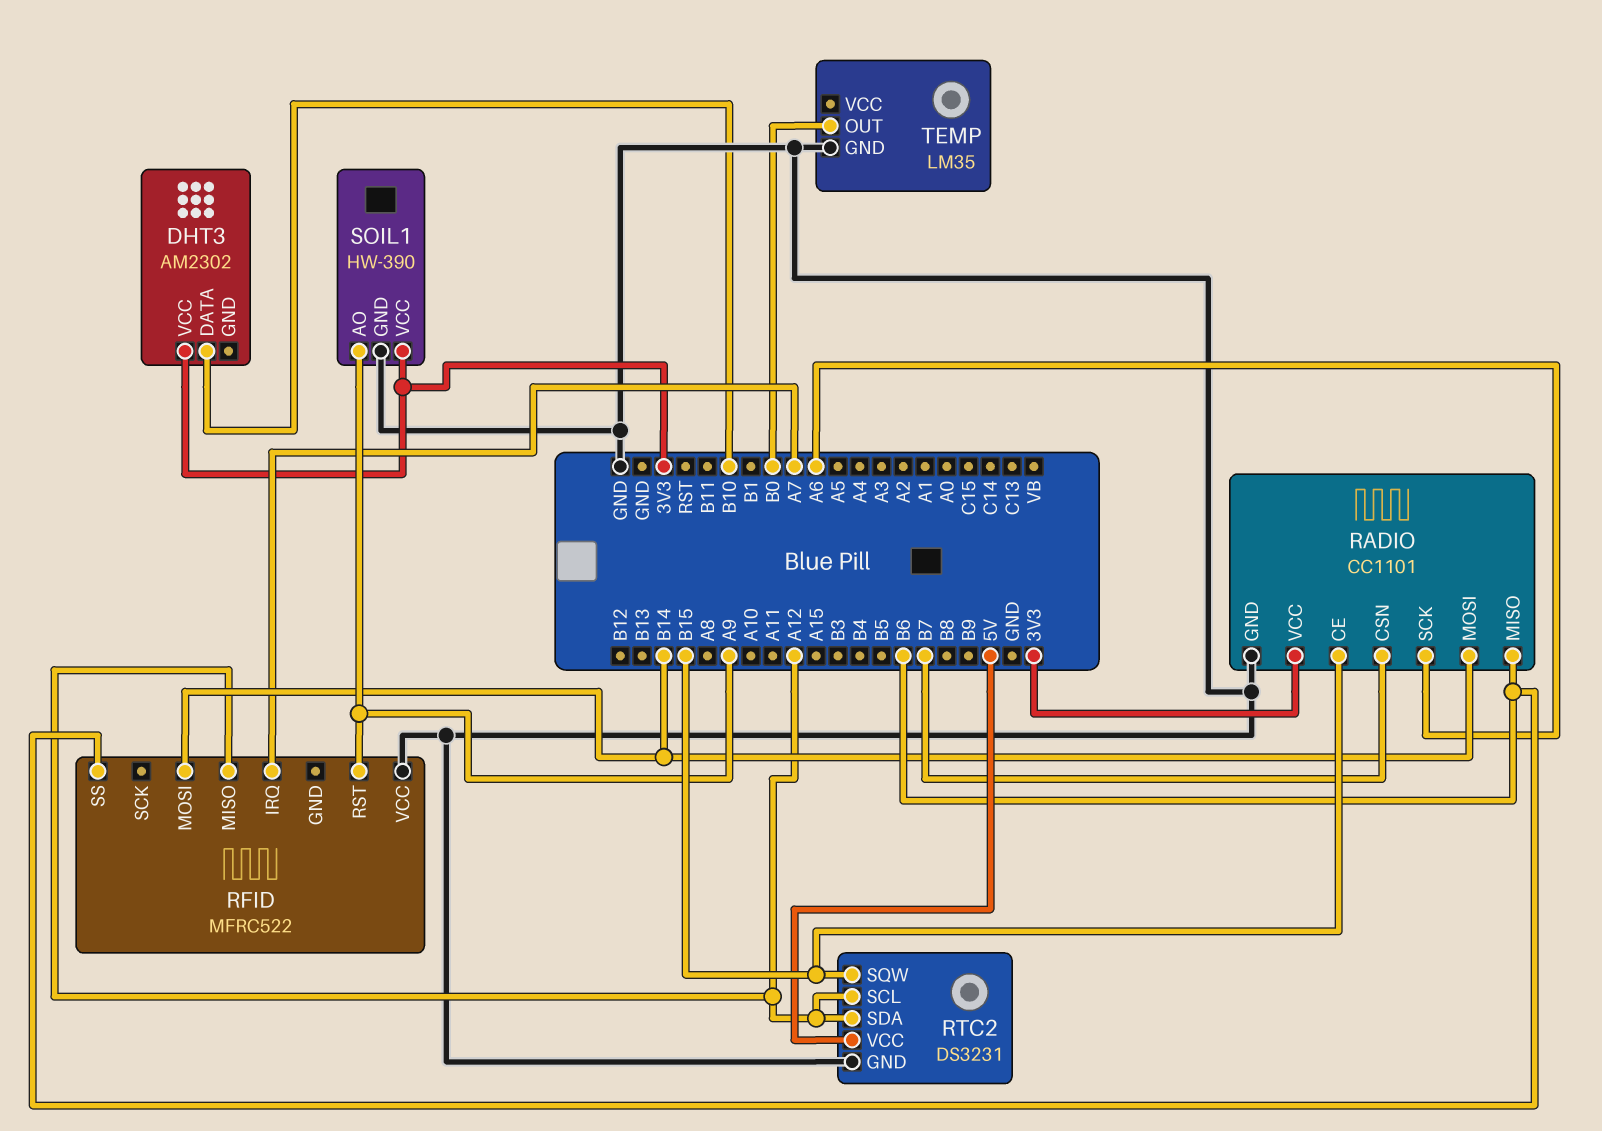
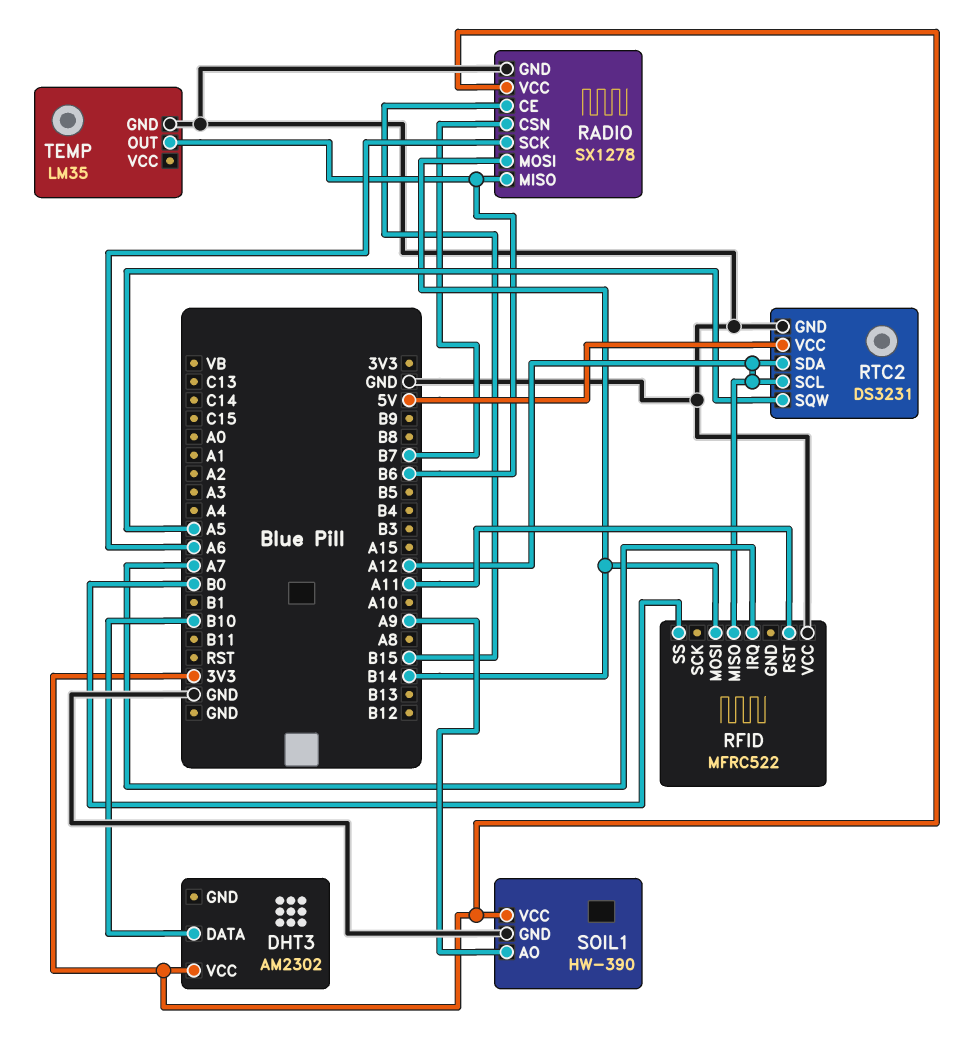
RADIO: CC1101 -> SX1278
RFID pin RST: A9 -> A11
RFID pin SS: B6 -> B0
RTC2 pin SQW: B15 -> A5
TEMP pin OUT: B0 -> B6

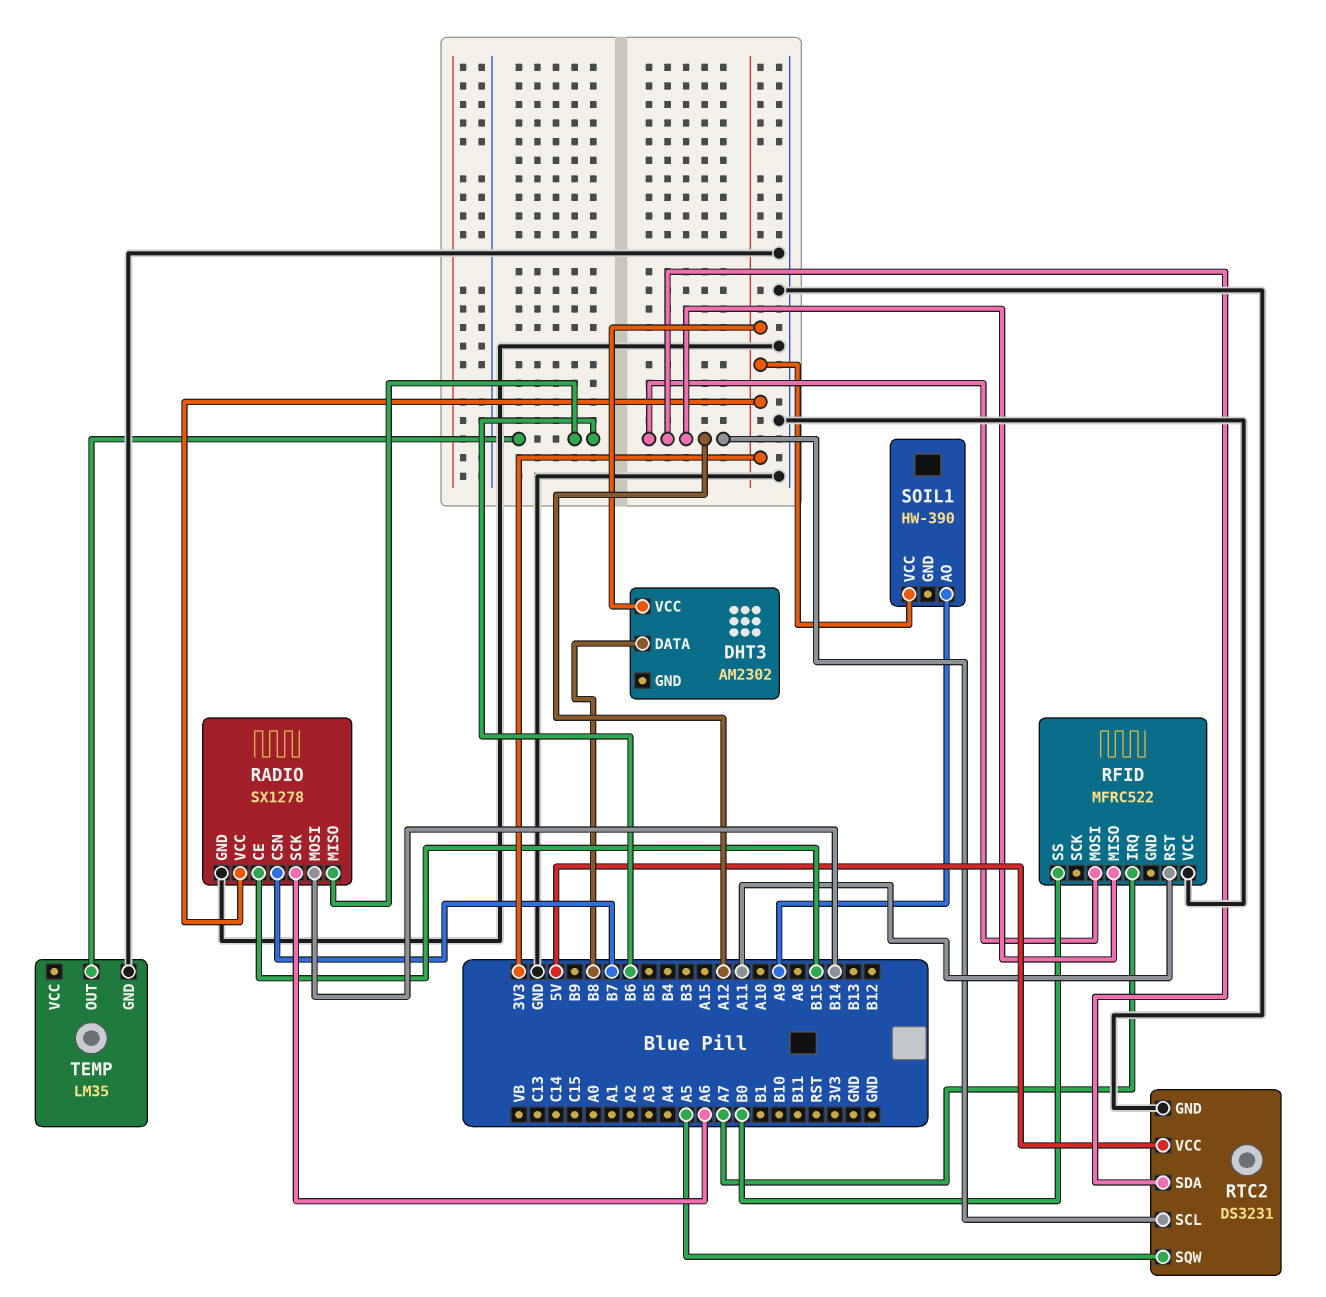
DHT3 pin DATA: B10 -> B8
RFID pin MOSI: B14 -> A12
SOIL1 pin GND: GND -> none

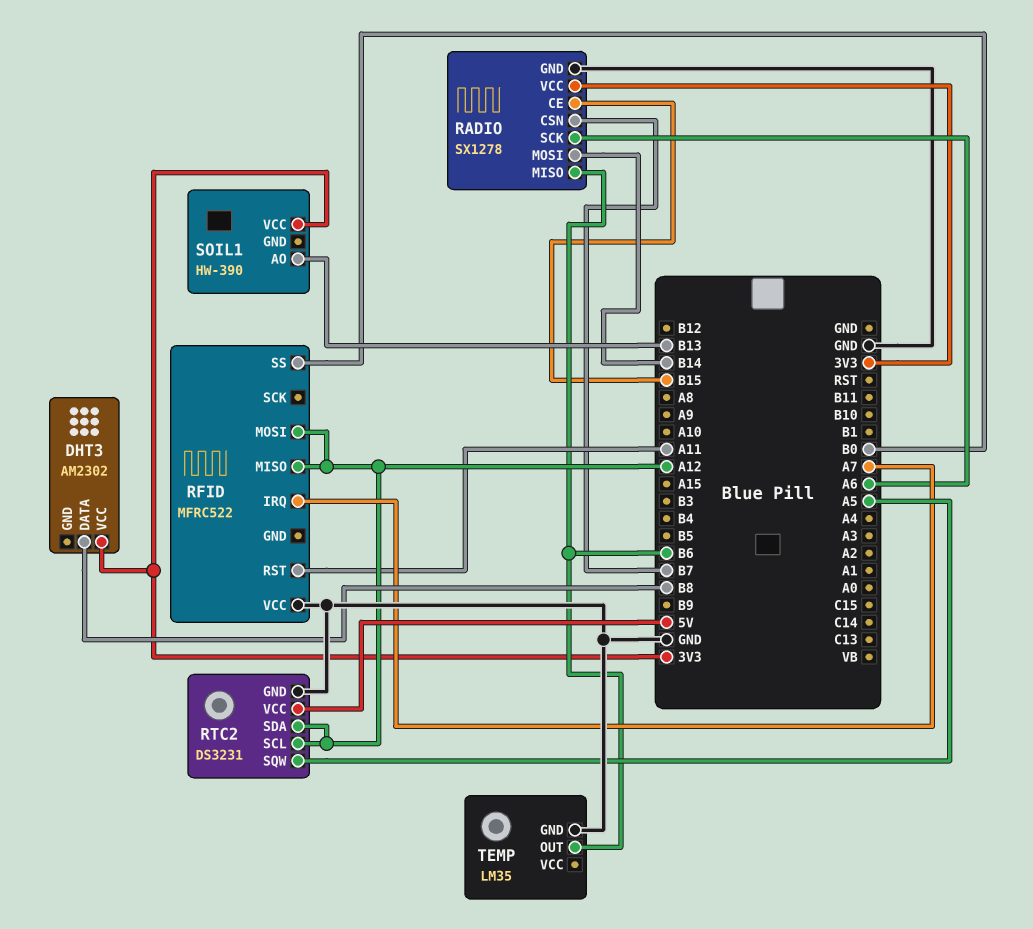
SOIL1 pin AO: A9 -> B13

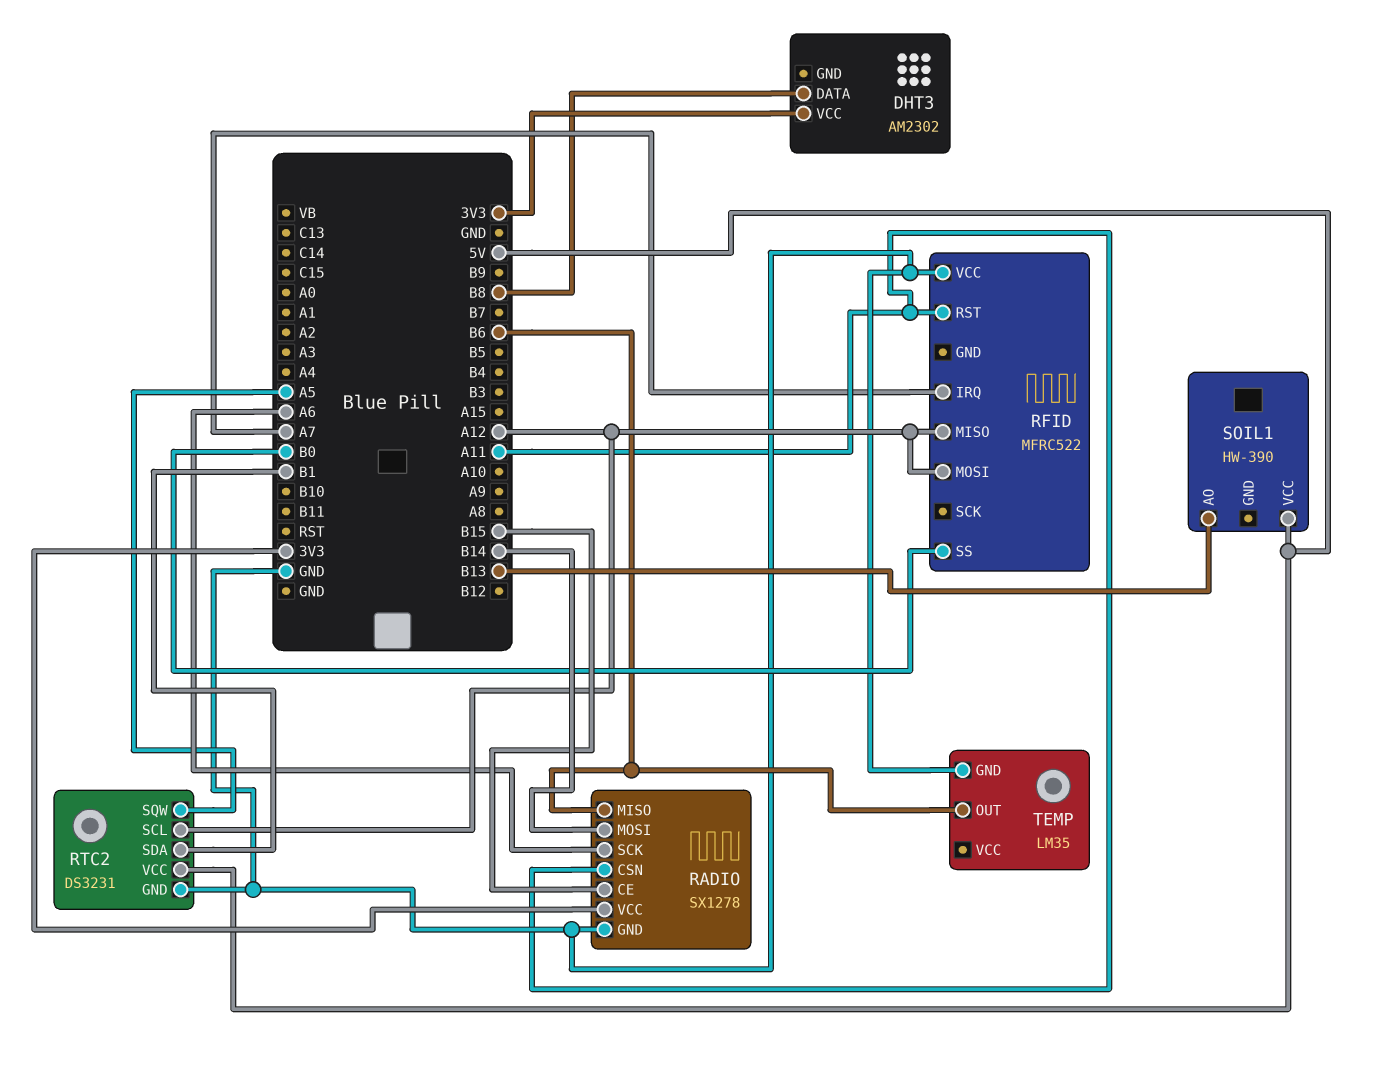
RADIO pin CSN: B7 -> A11
RTC2 pin SDA: A12 -> B1
SOIL1 pin VCC: 3V3 -> 5V

